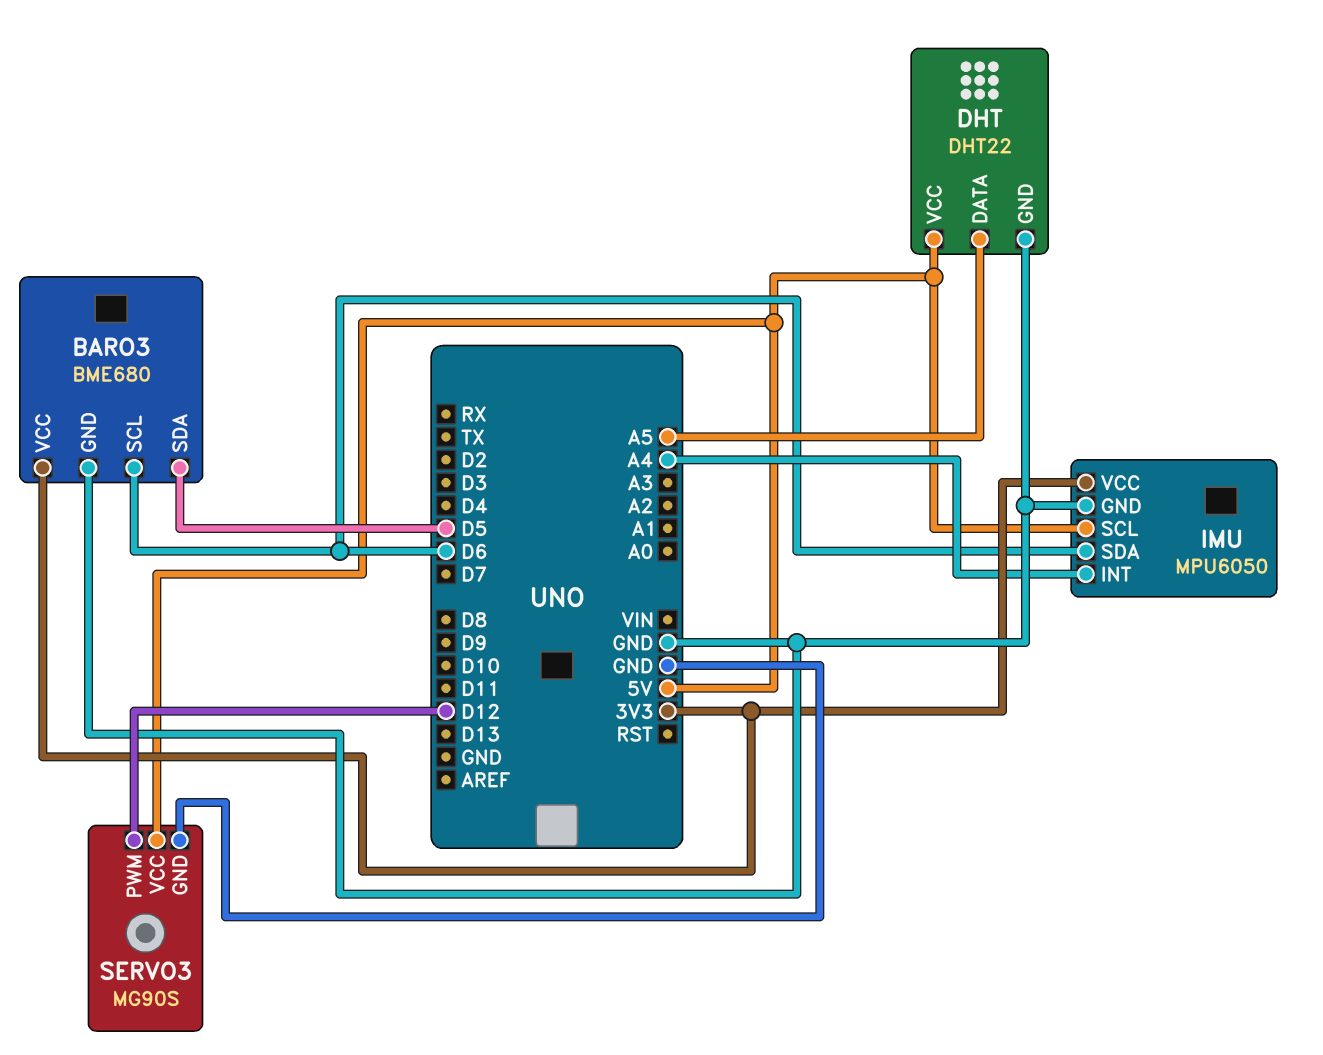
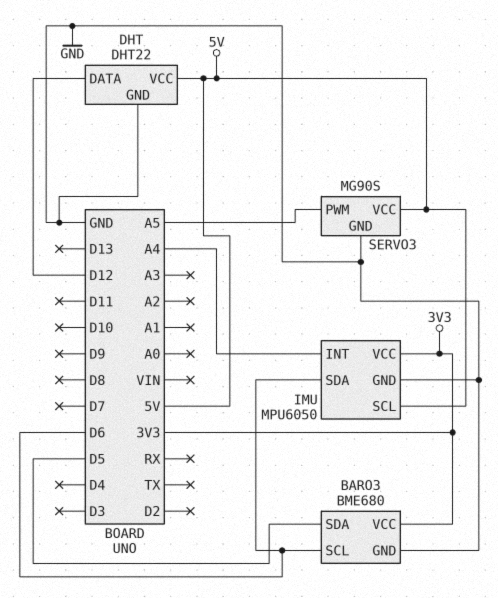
DHT pin DATA: A5 -> D12
SERVO3 pin PWM: D12 -> A5

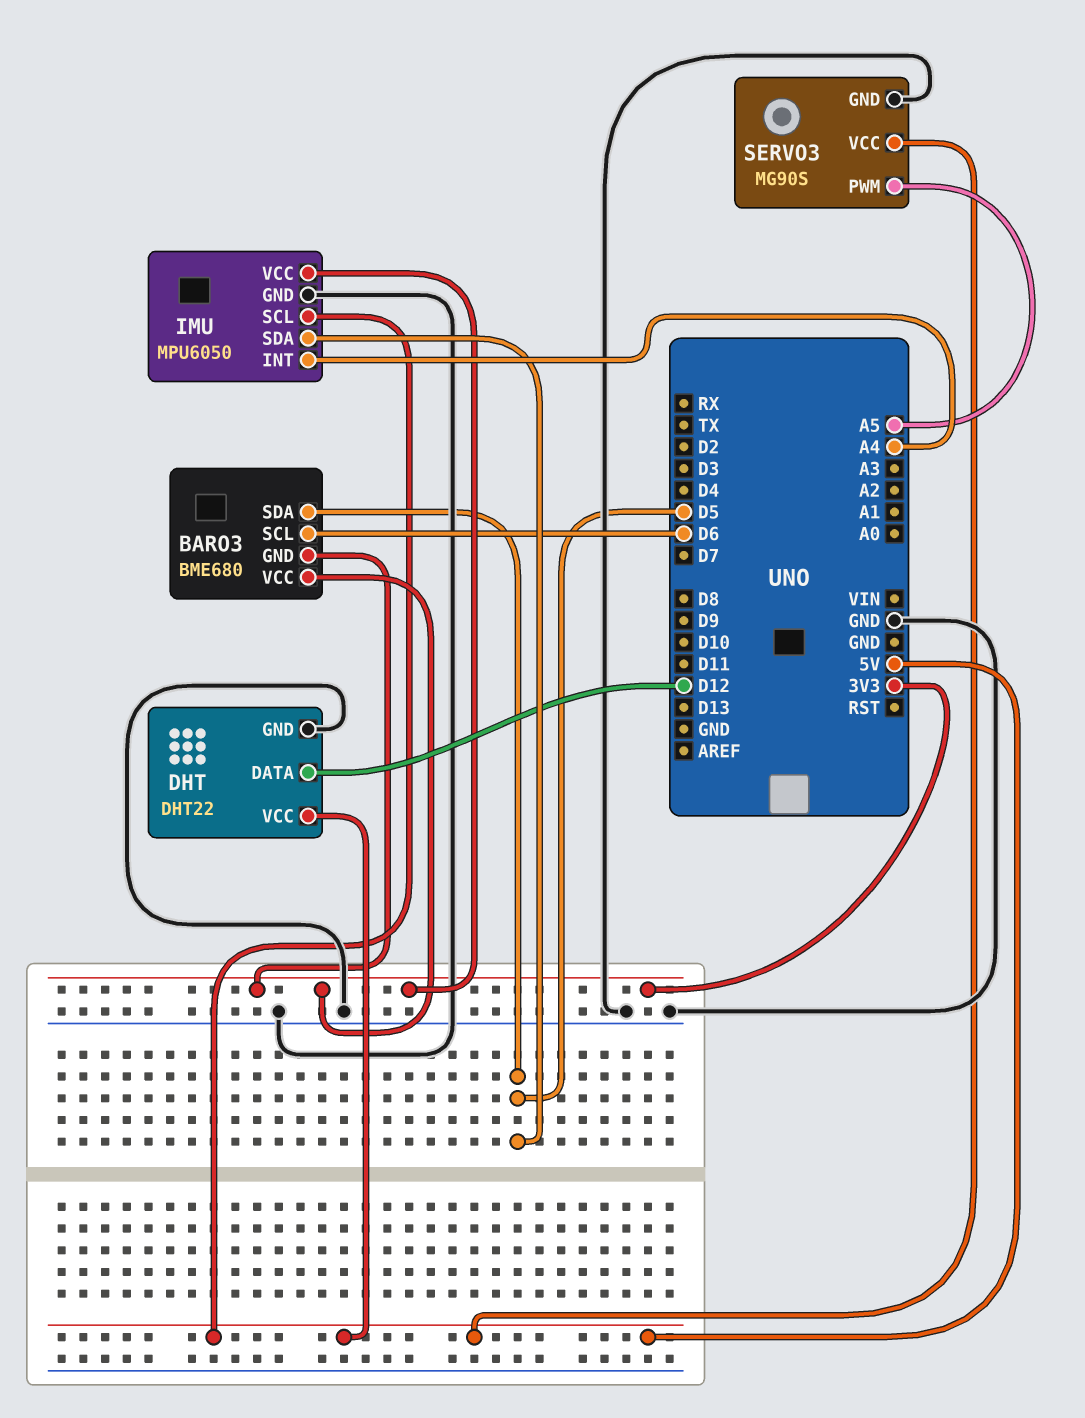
BARO3 pin GND: GND -> 3V3
IMU pin SDA: D6 -> D5

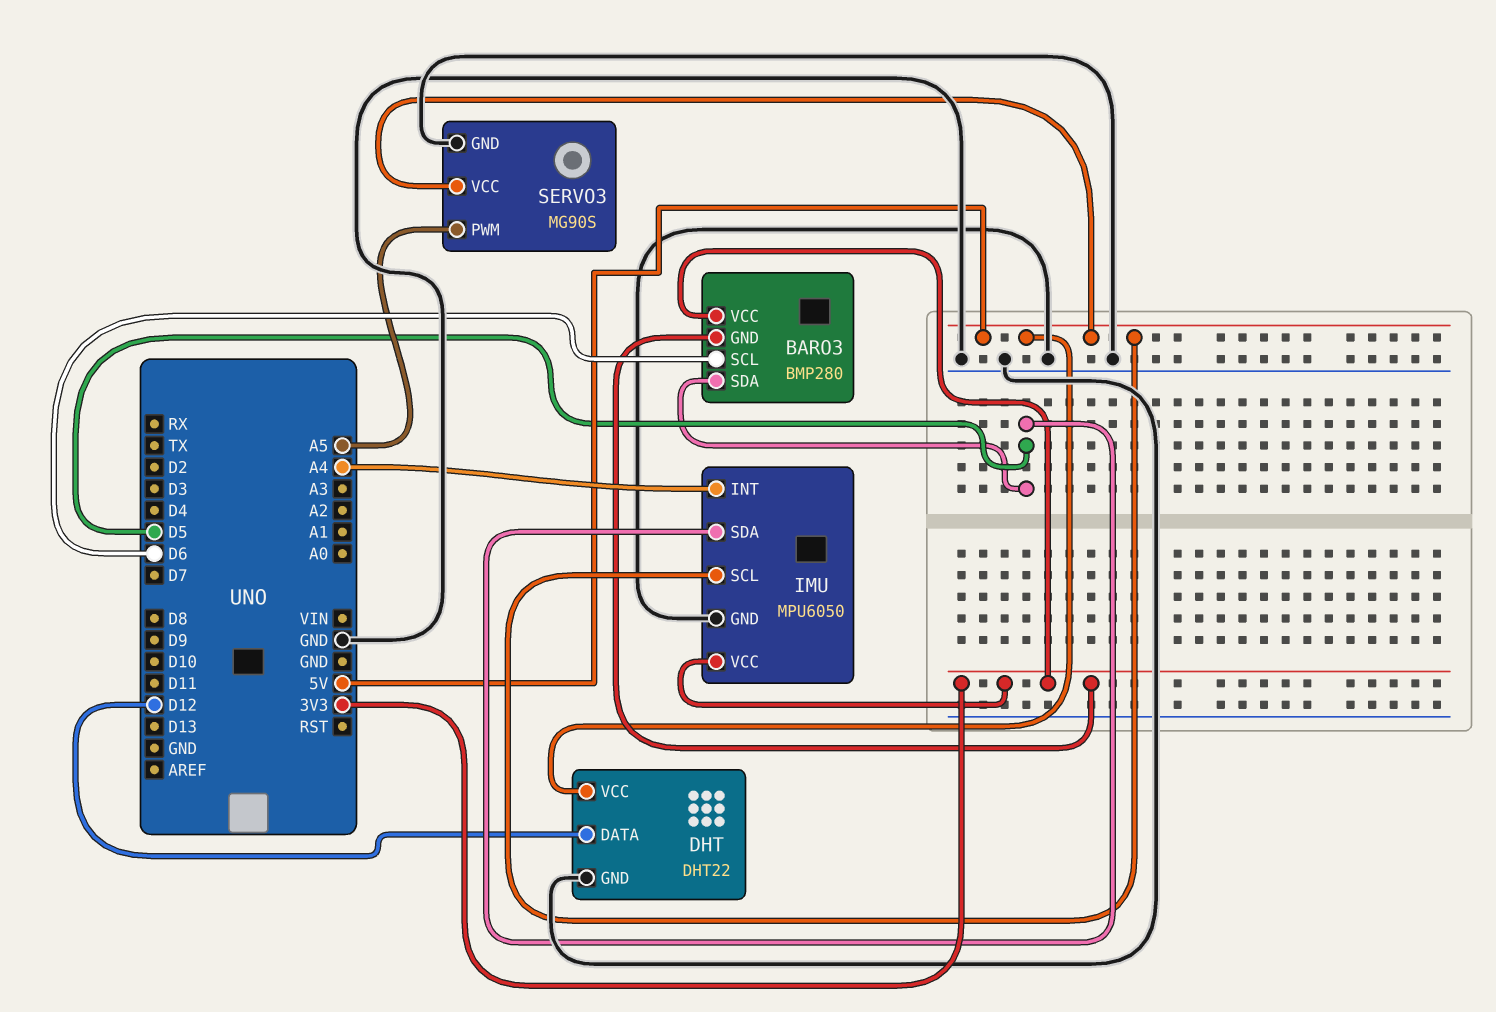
BARO3: BME680 -> BMP280

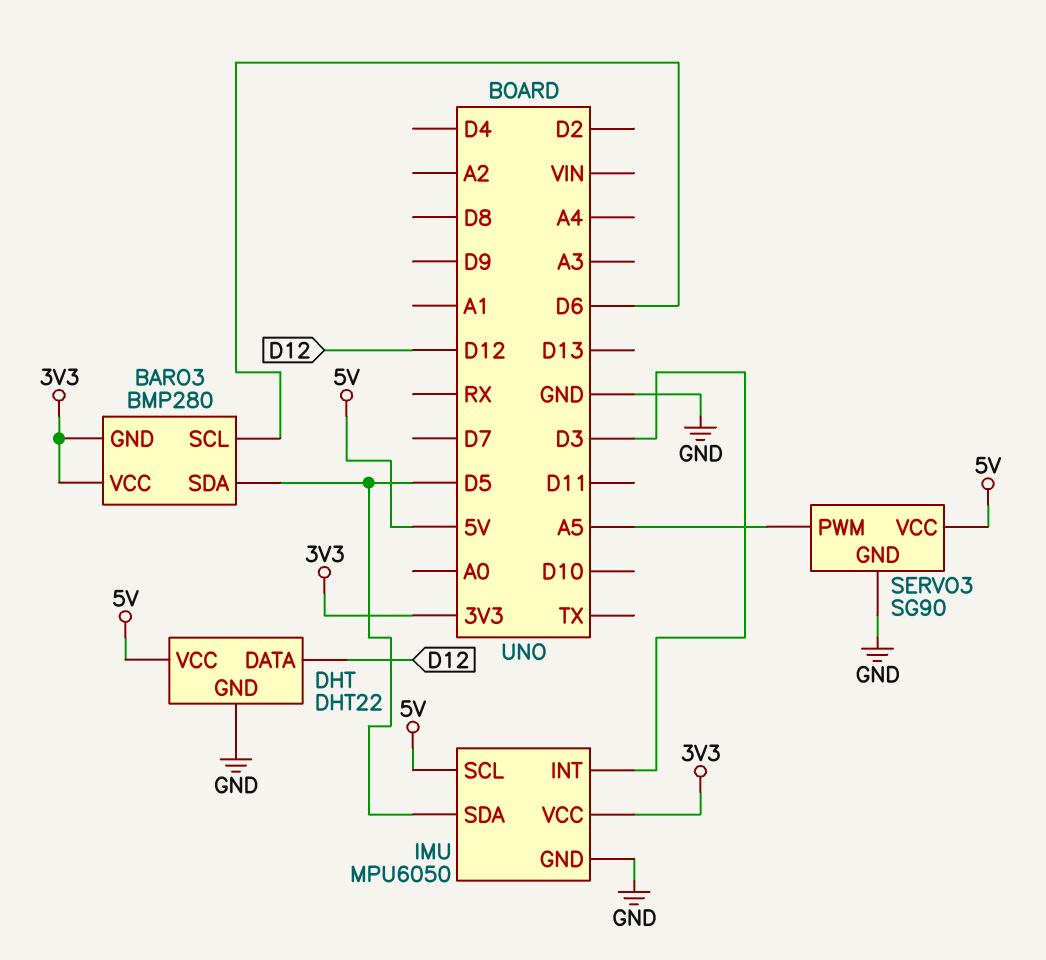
IMU pin INT: A4 -> D3
SERVO3: MG90S -> SG90

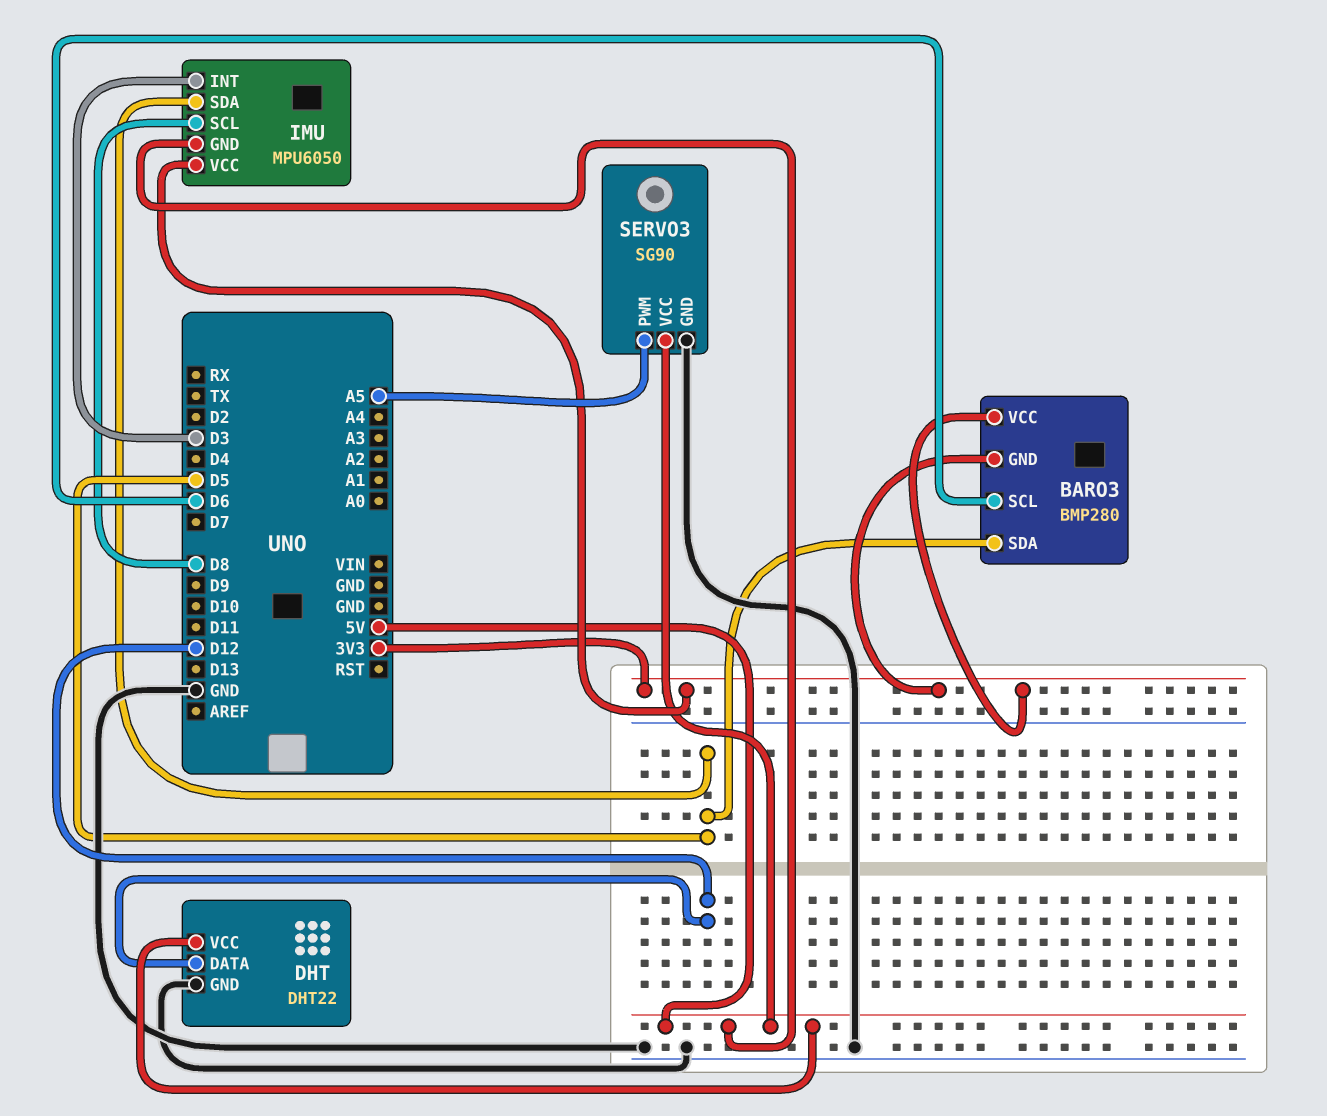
IMU pin GND: GND -> 5V
IMU pin SCL: 5V -> D8

